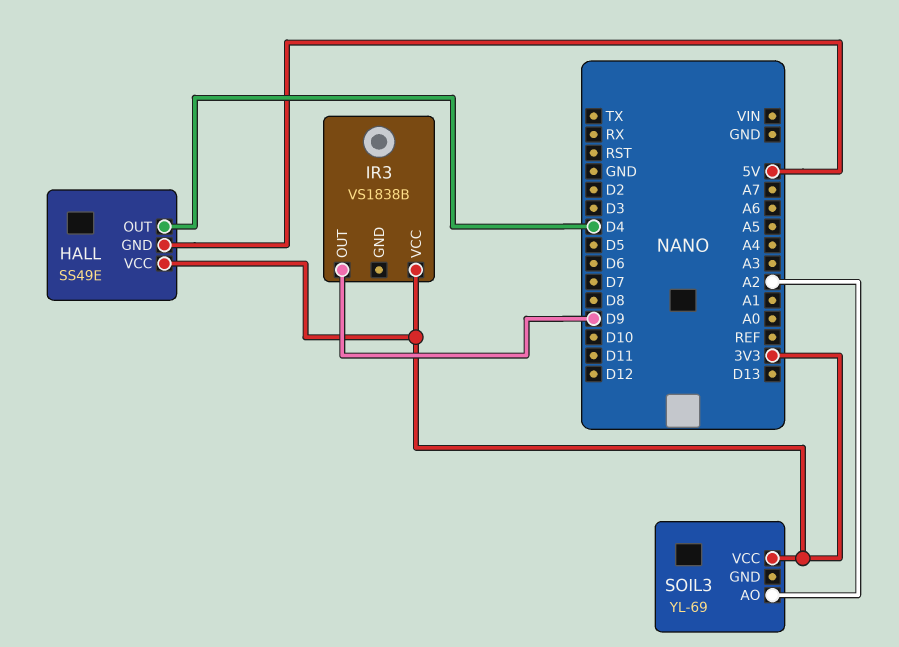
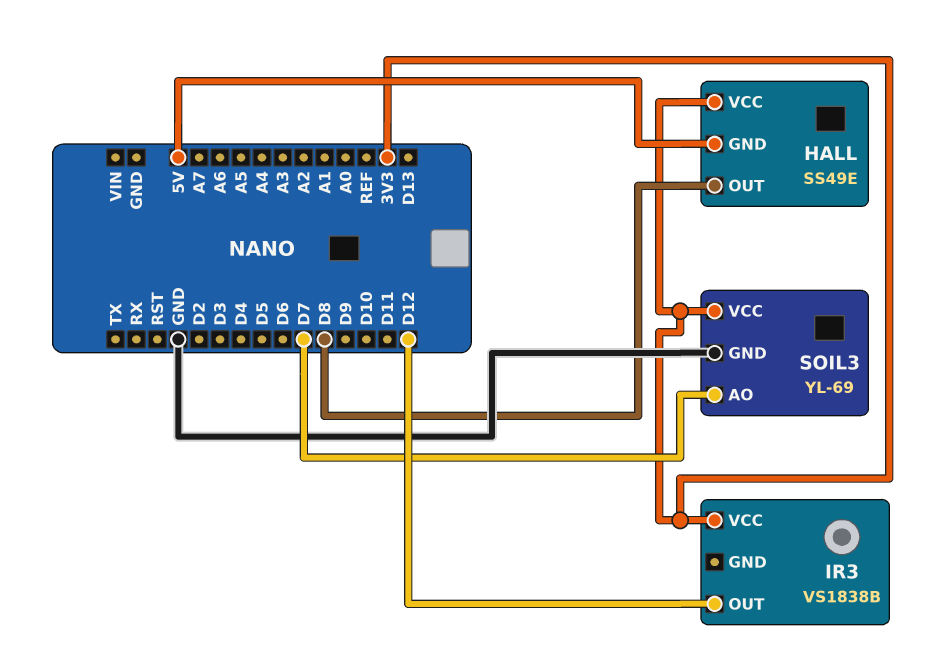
HALL pin OUT: D4 -> D8
IR3 pin OUT: D9 -> D12
SOIL3 pin AO: A2 -> D7
SOIL3 pin GND: none -> GND

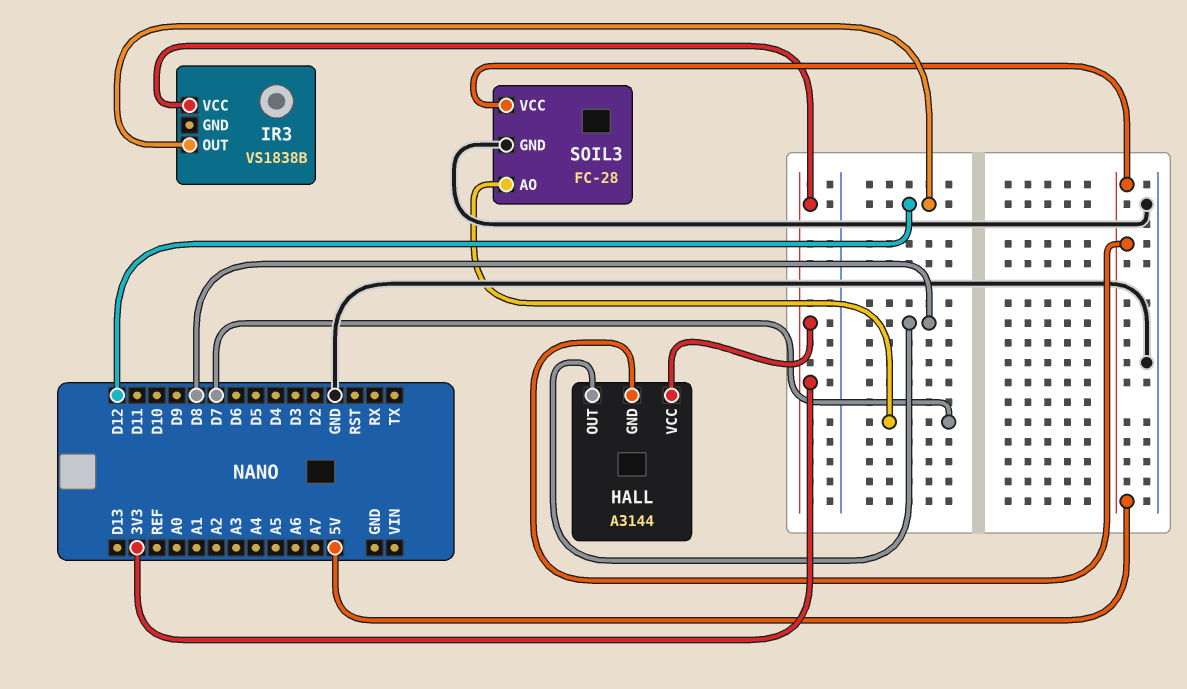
HALL: SS49E -> A3144
SOIL3: YL-69 -> FC-28
SOIL3 pin VCC: 3V3 -> 5V

